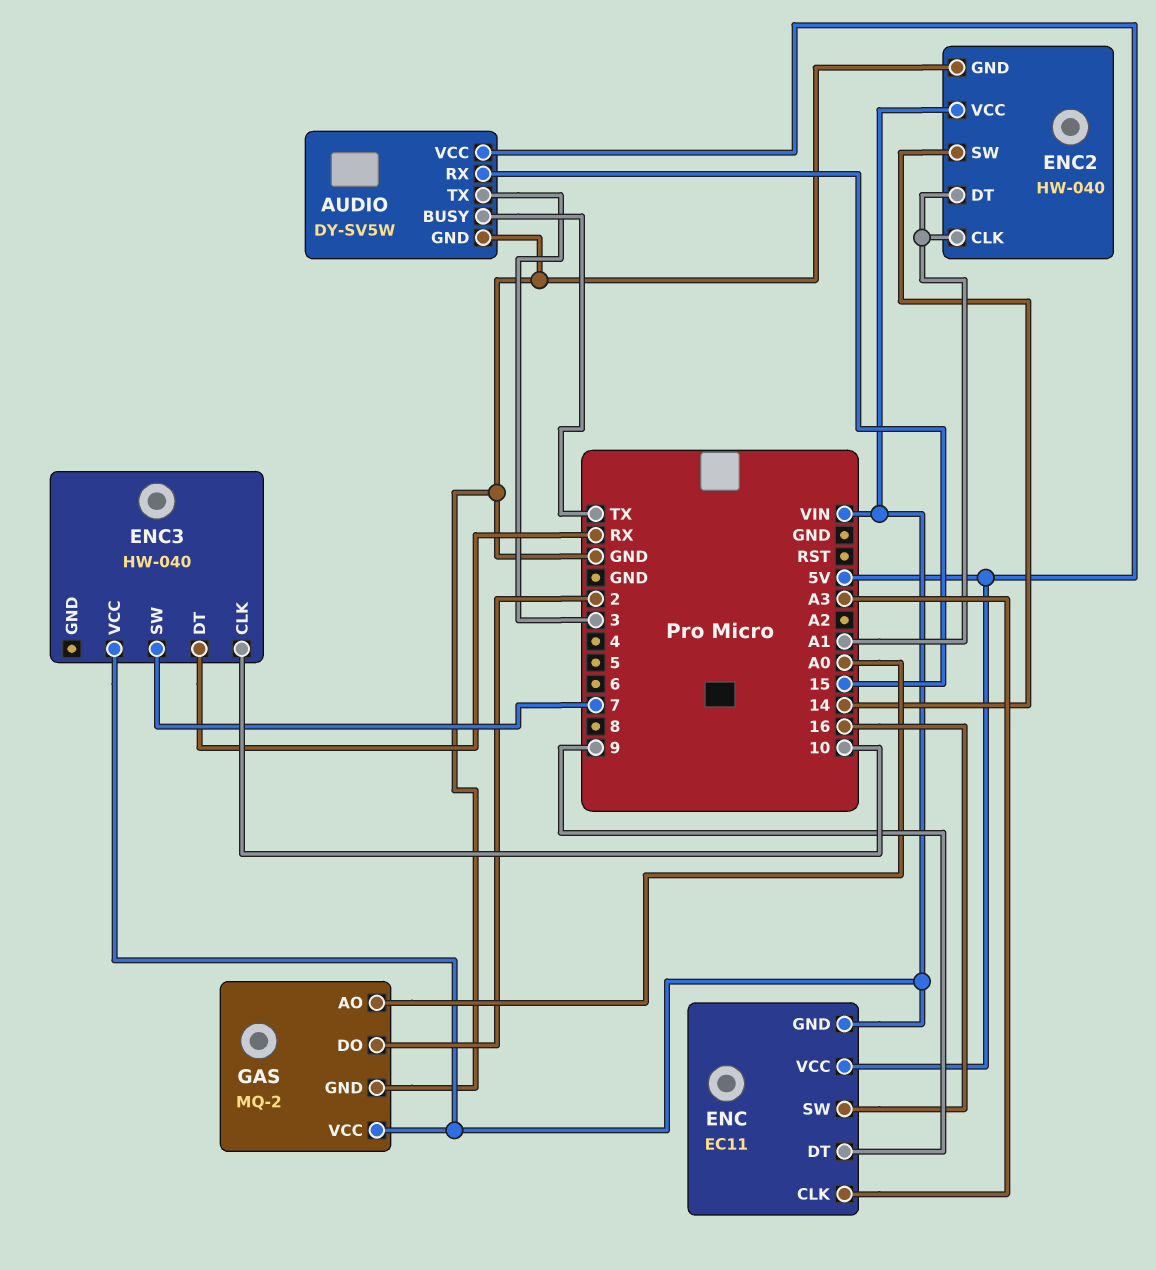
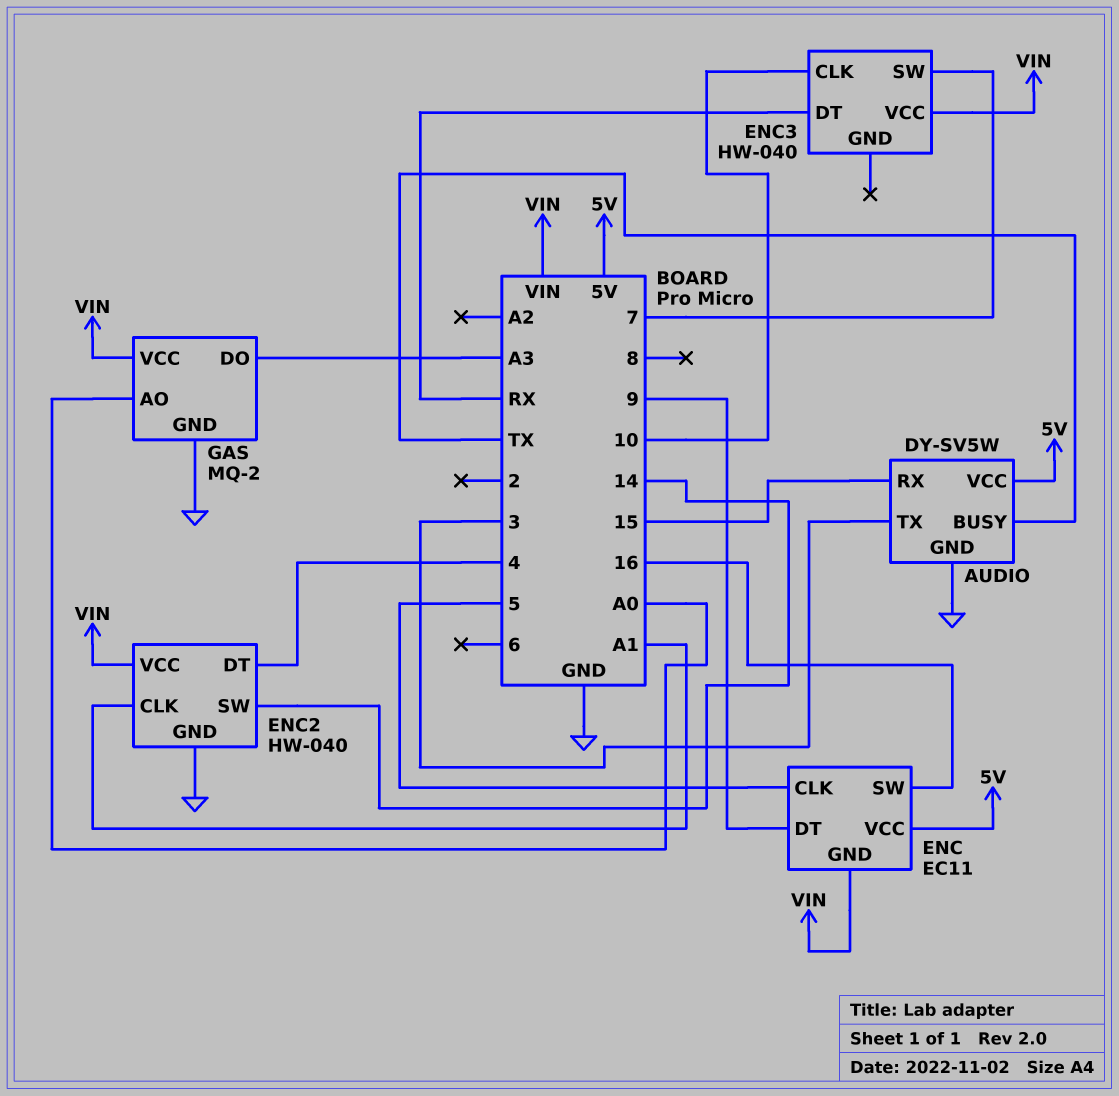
ENC pin CLK: A3 -> 5
ENC2 pin DT: A1 -> 4
GAS pin DO: 2 -> A3

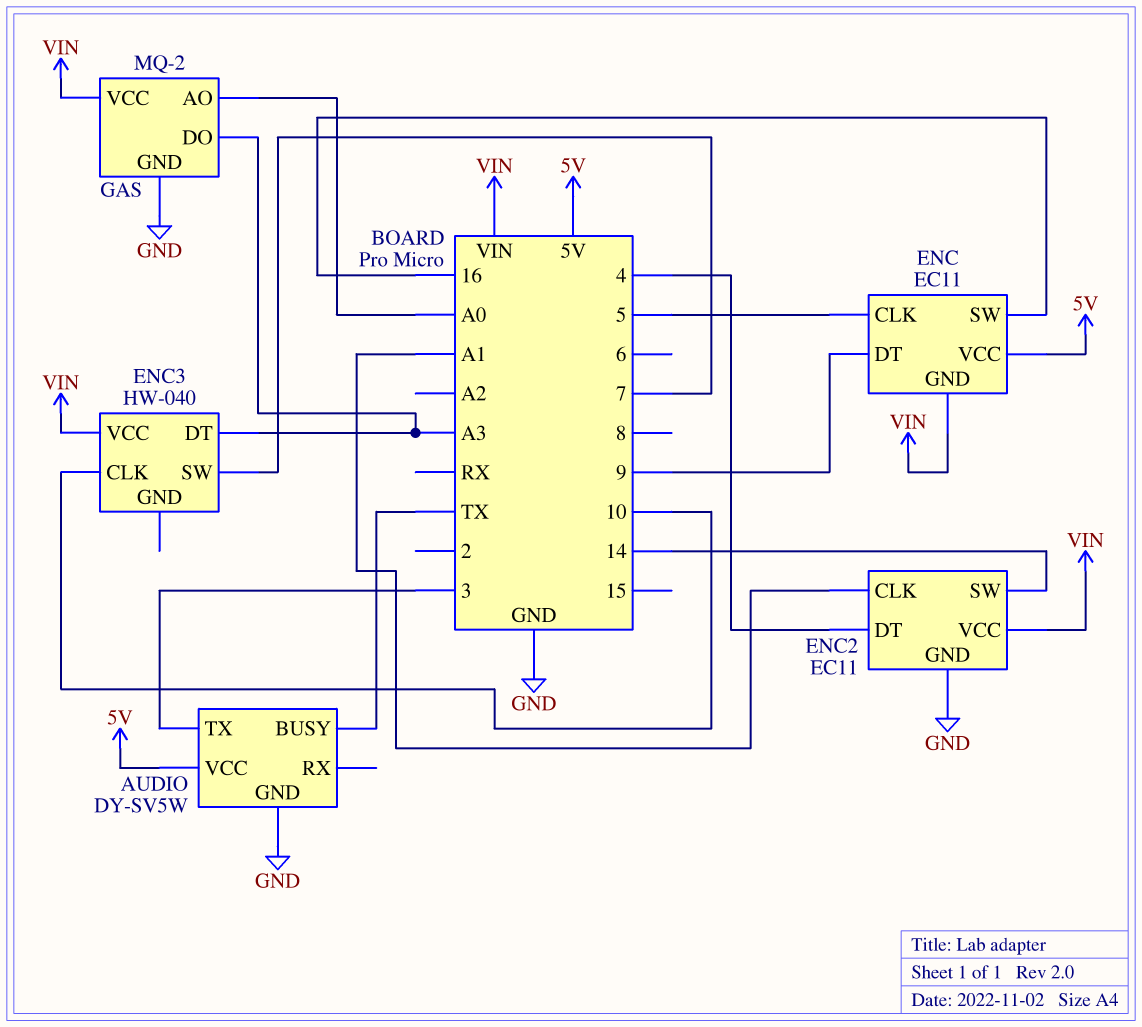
AUDIO pin RX: 15 -> none
ENC2: HW-040 -> EC11
ENC3 pin DT: RX -> A3

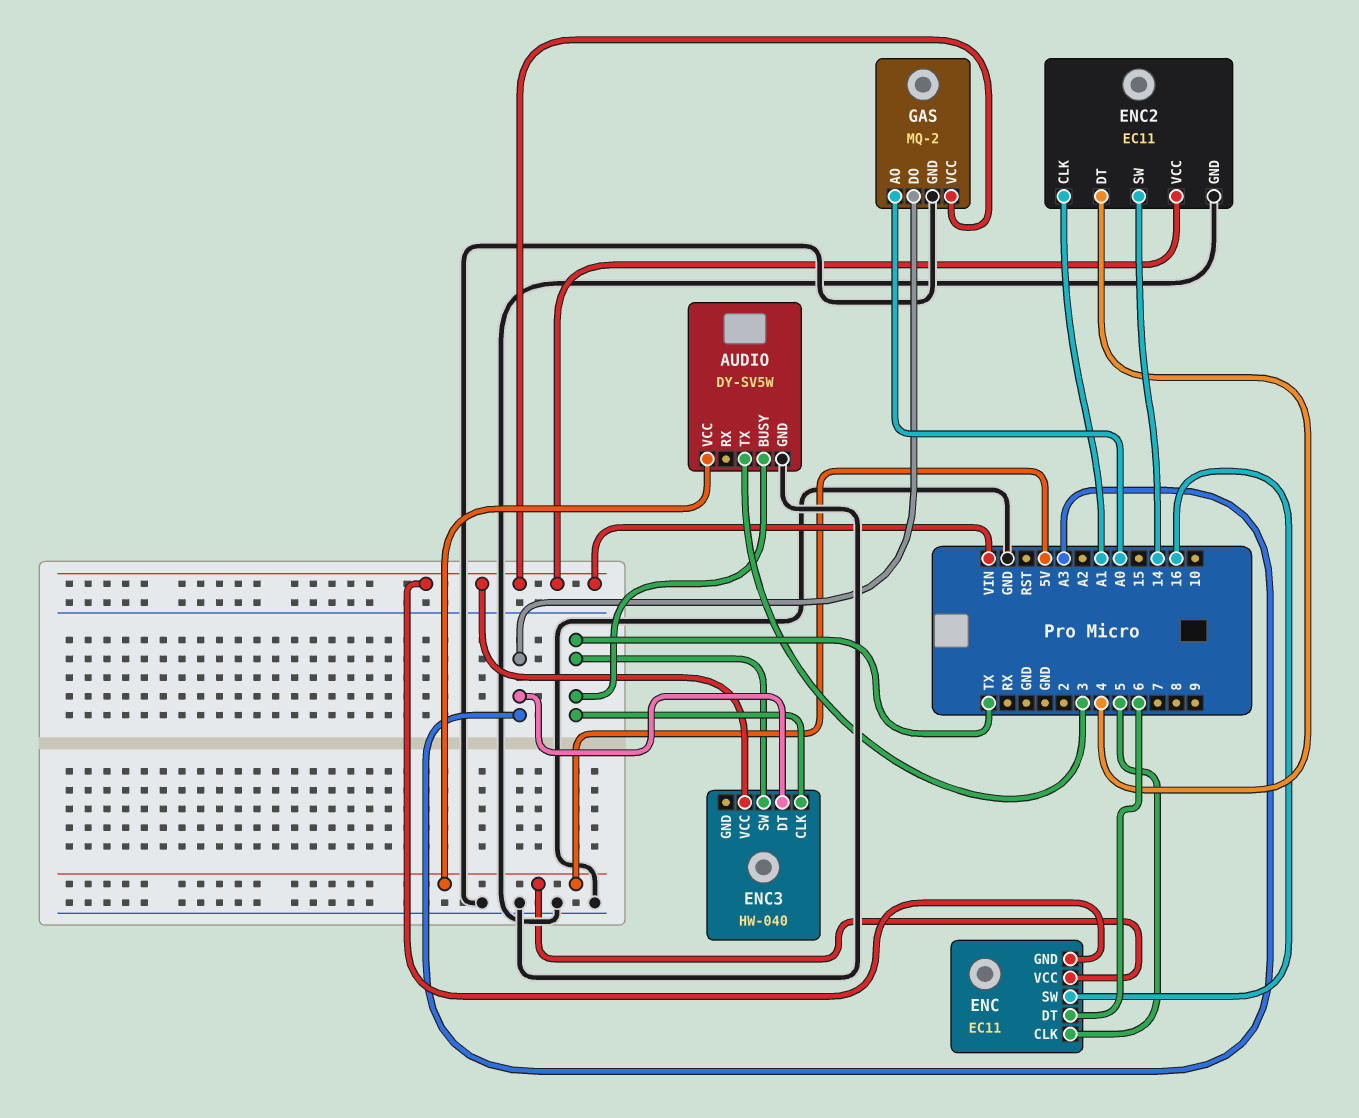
ENC pin DT: 9 -> 6
ENC3 pin CLK: 10 -> TX
ENC3 pin SW: 7 -> TX

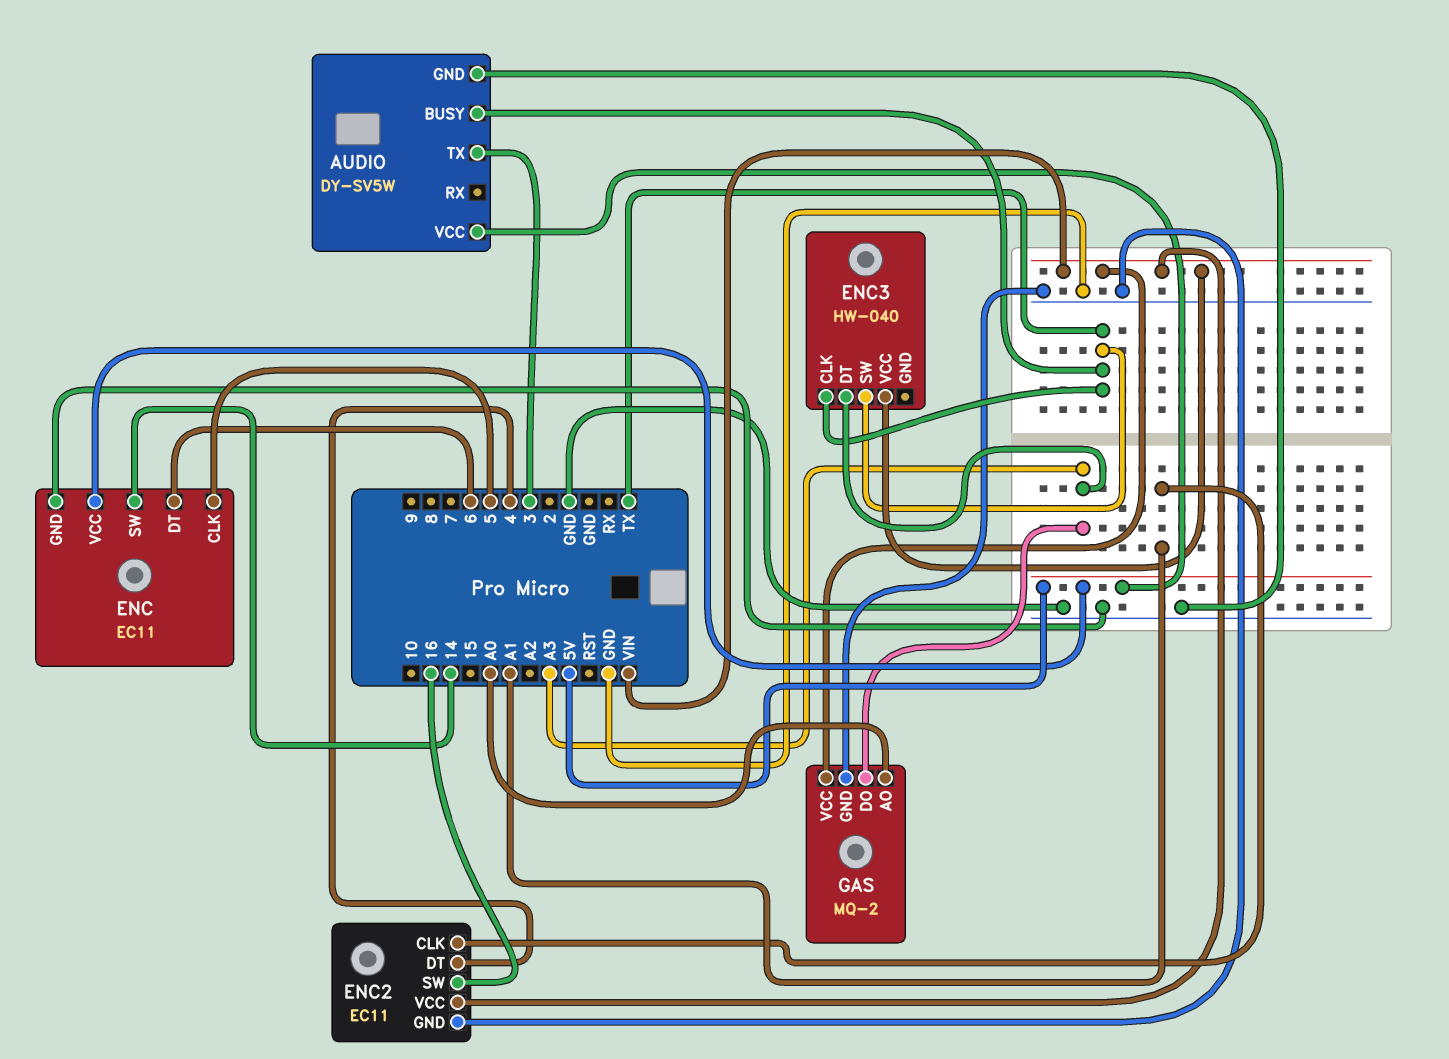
ENC pin GND: VIN -> GND
ENC pin SW: 16 -> 14
ENC2 pin SW: 14 -> 16

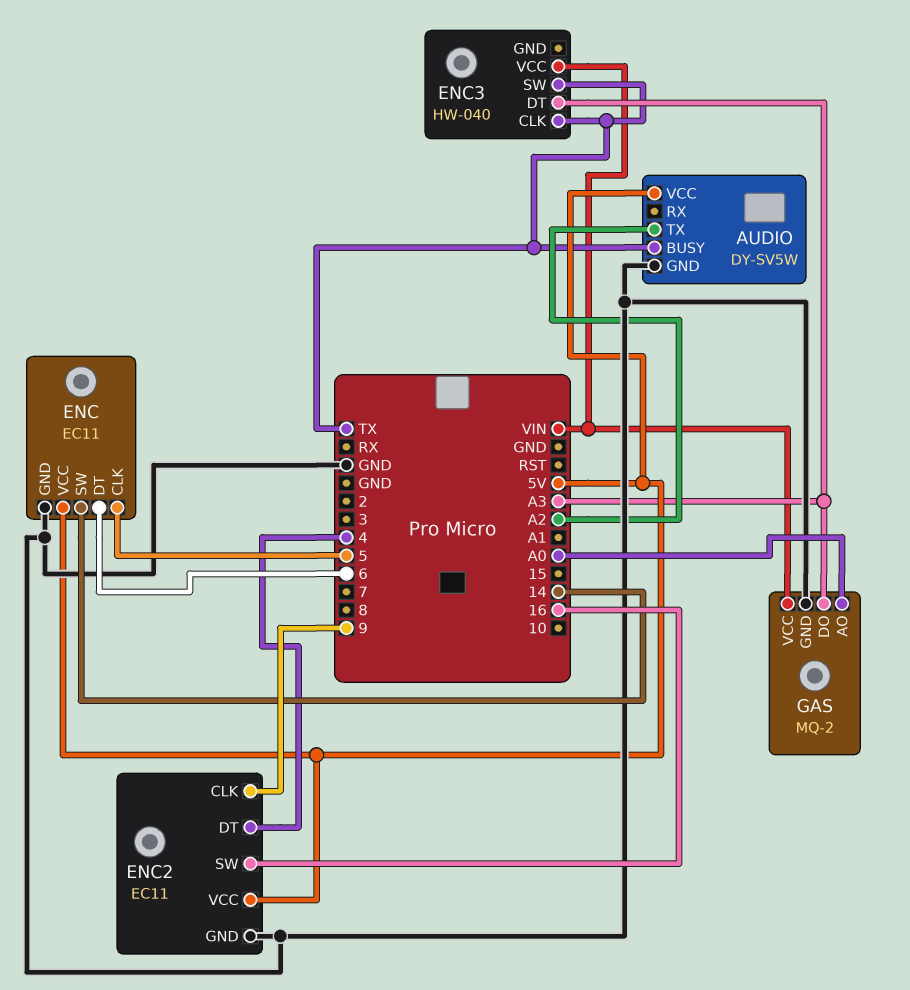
AUDIO pin TX: 3 -> A2
ENC2 pin CLK: A1 -> 9
ENC2 pin VCC: VIN -> 5V

